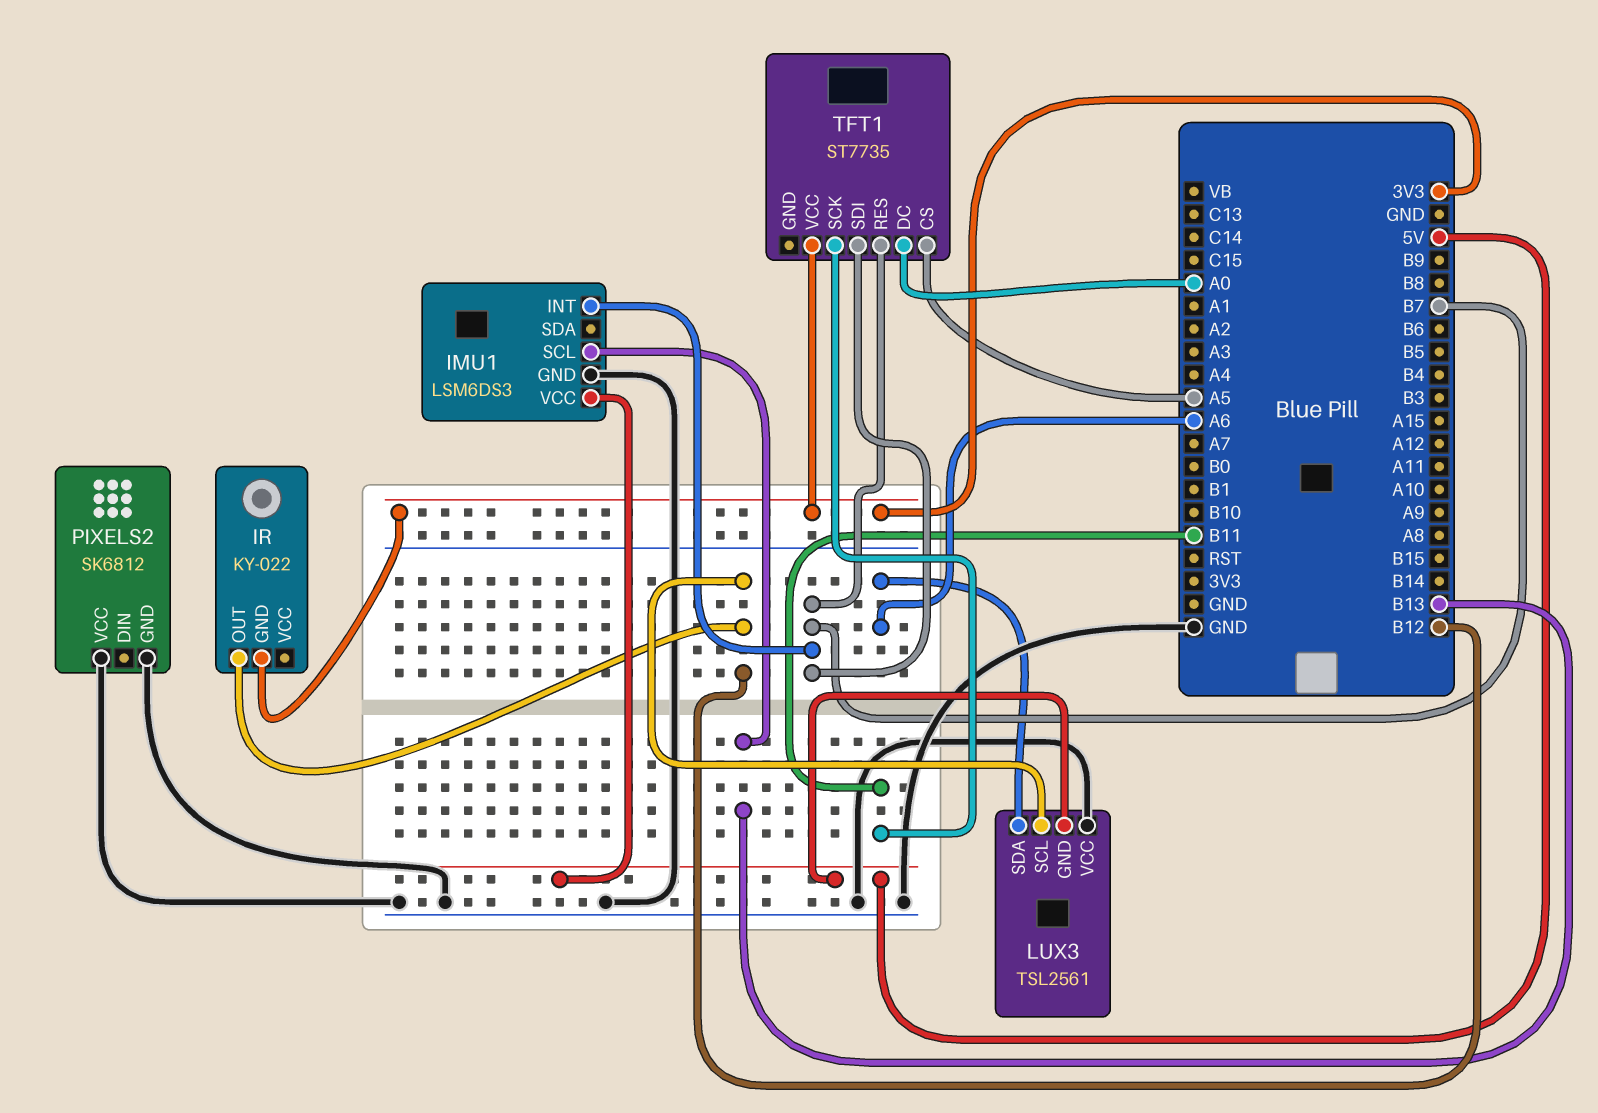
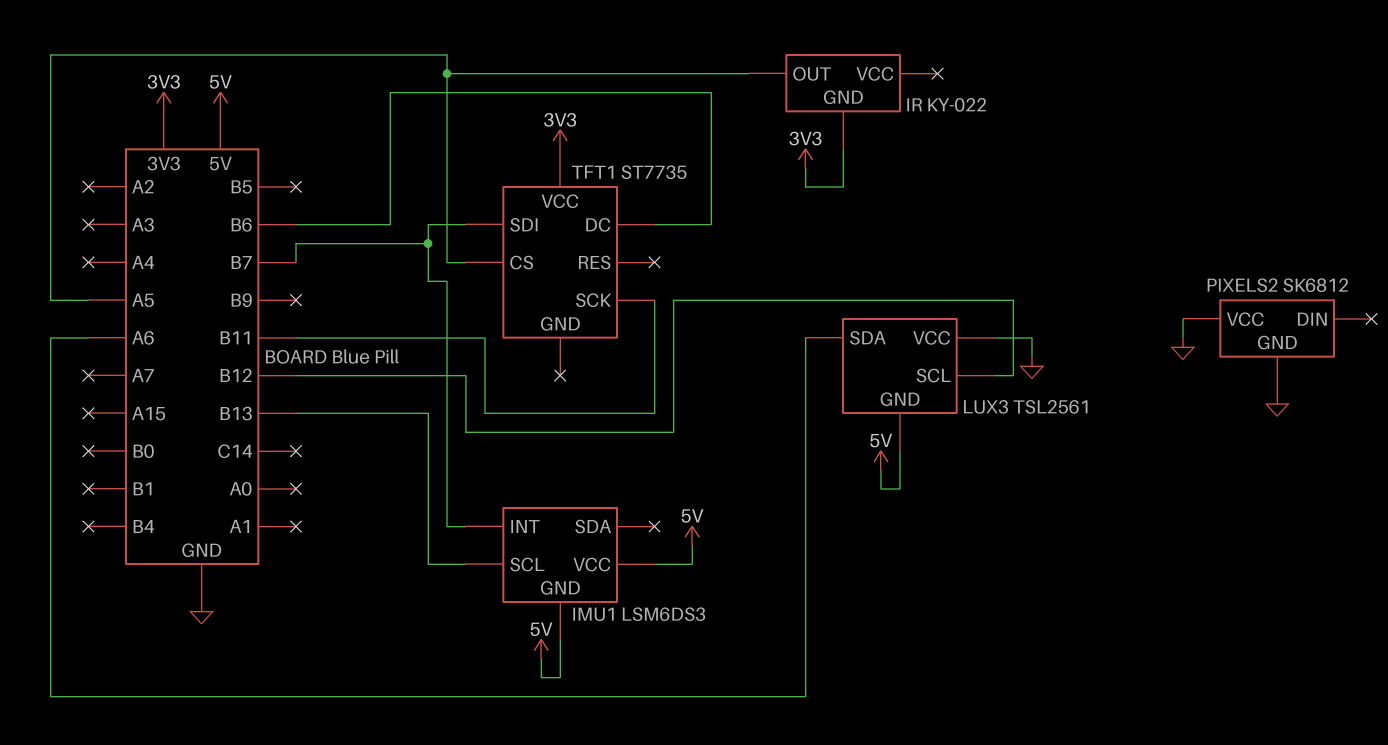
IMU1 pin GND: GND -> 5V
IR pin OUT: B12 -> A5
TFT1 pin DC: A0 -> B6
TFT1 pin RES: B7 -> none

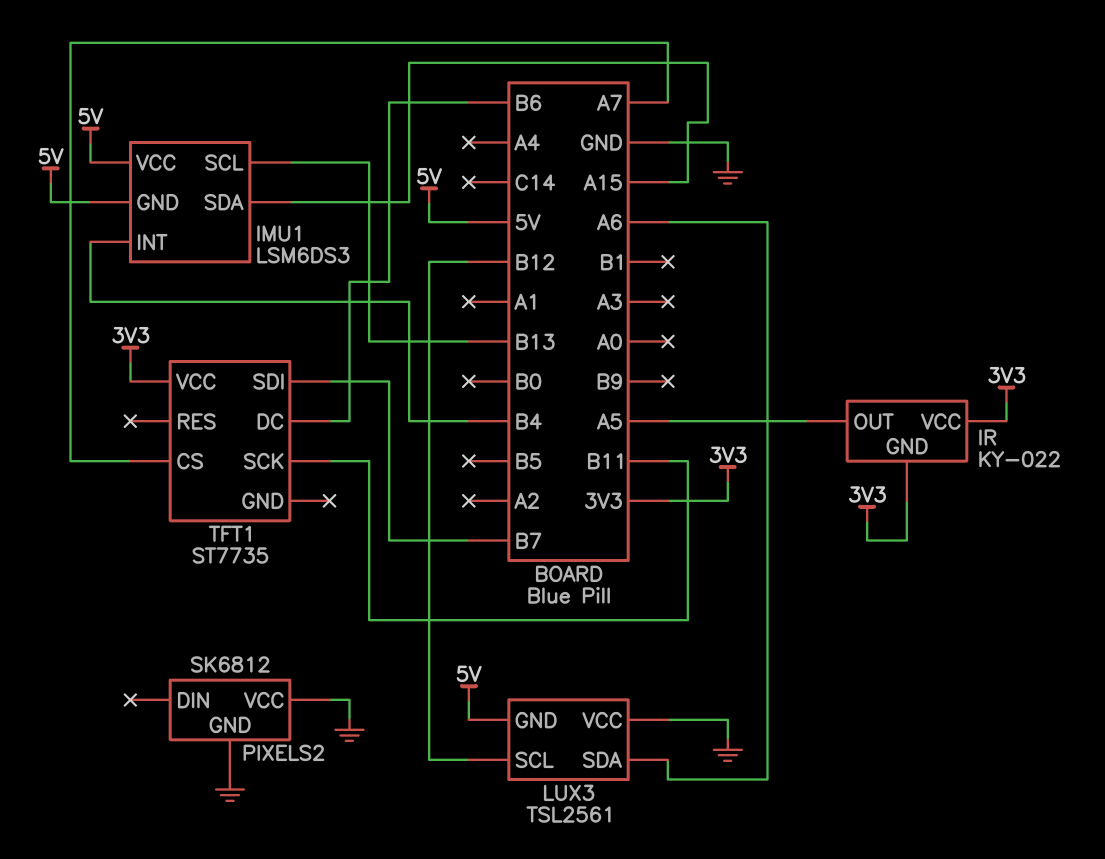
IMU1 pin INT: B7 -> B4
IMU1 pin SDA: none -> A15
IR pin VCC: none -> 3V3
TFT1 pin CS: A5 -> A7

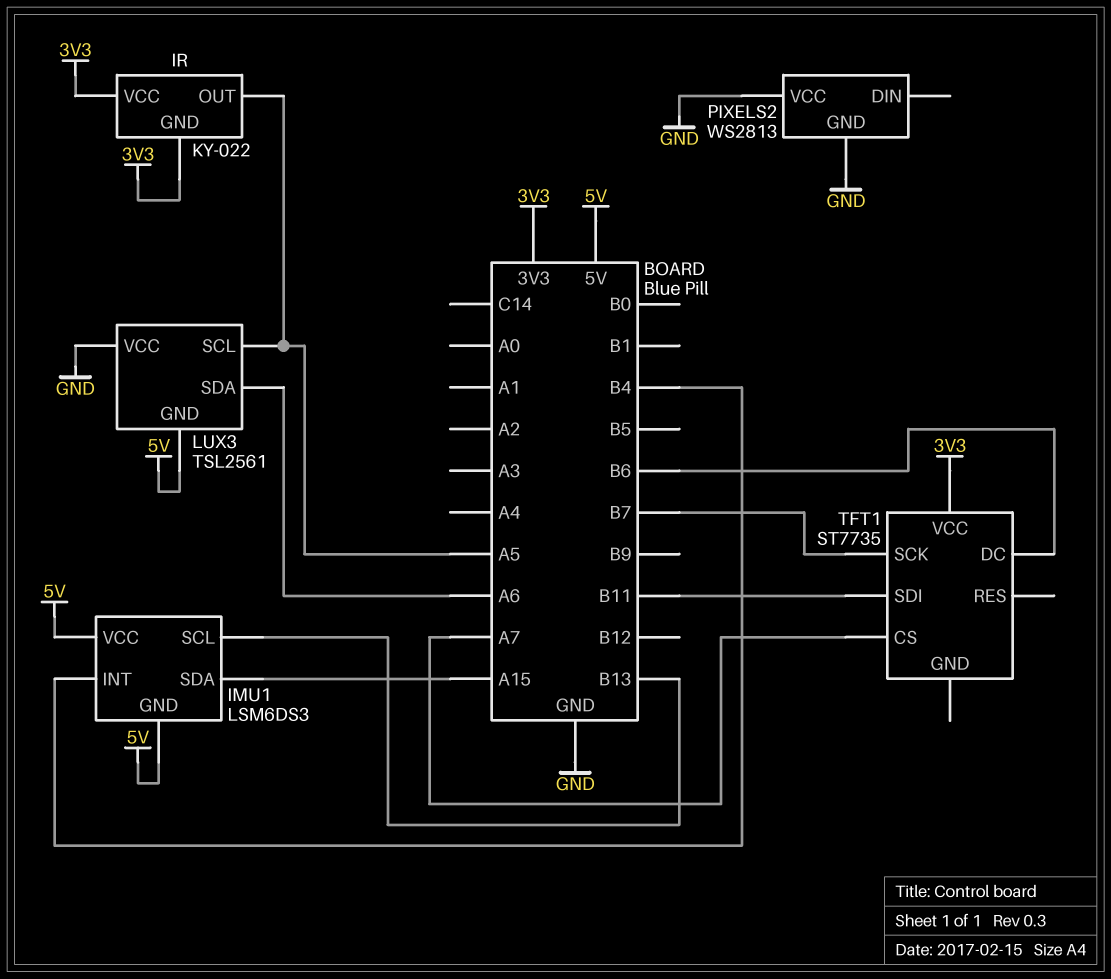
LUX3 pin SCL: B12 -> A5
PIXELS2: SK6812 -> WS2813
TFT1 pin SCK: B11 -> B7
TFT1 pin SDI: B7 -> B11

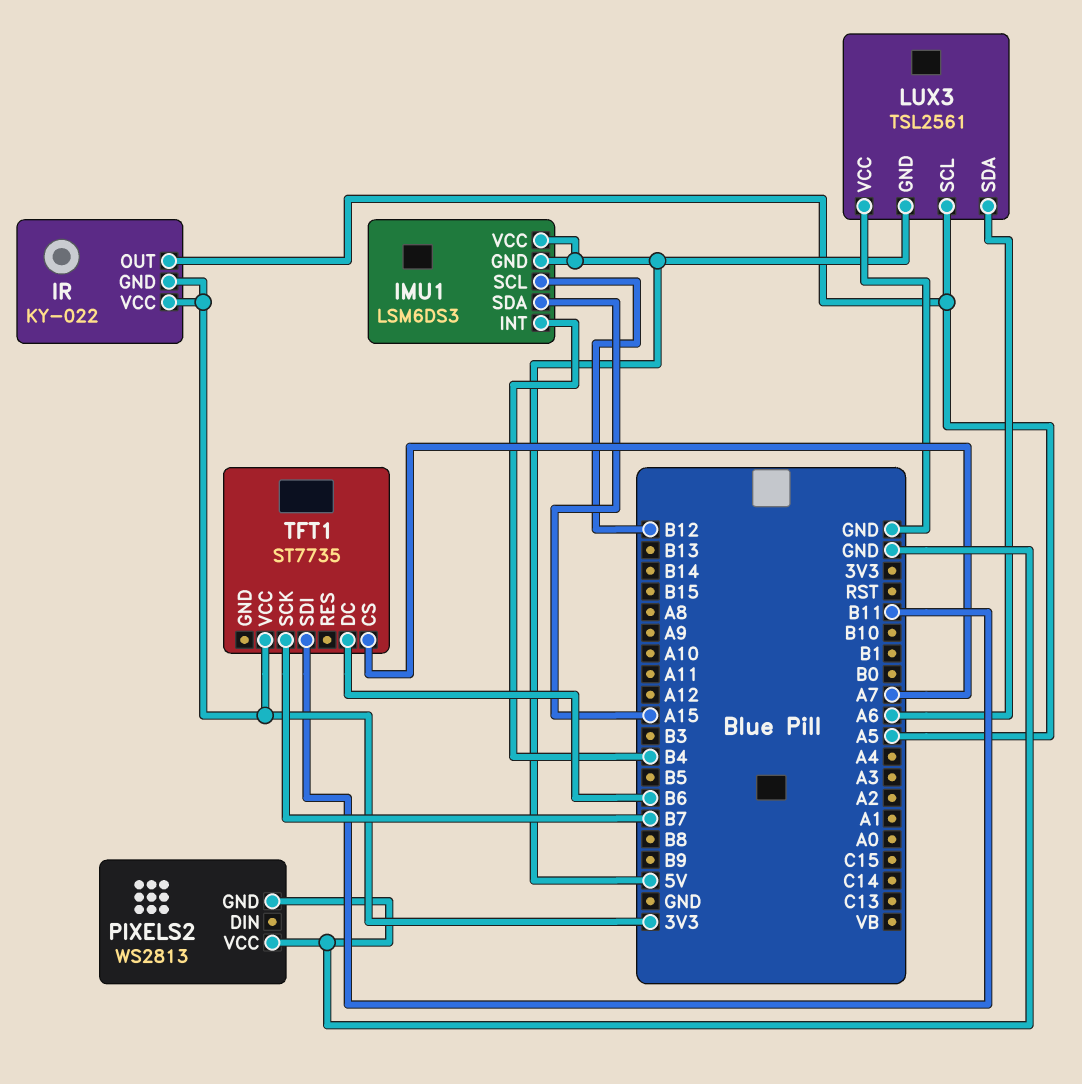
IMU1 pin SCL: B13 -> B12

